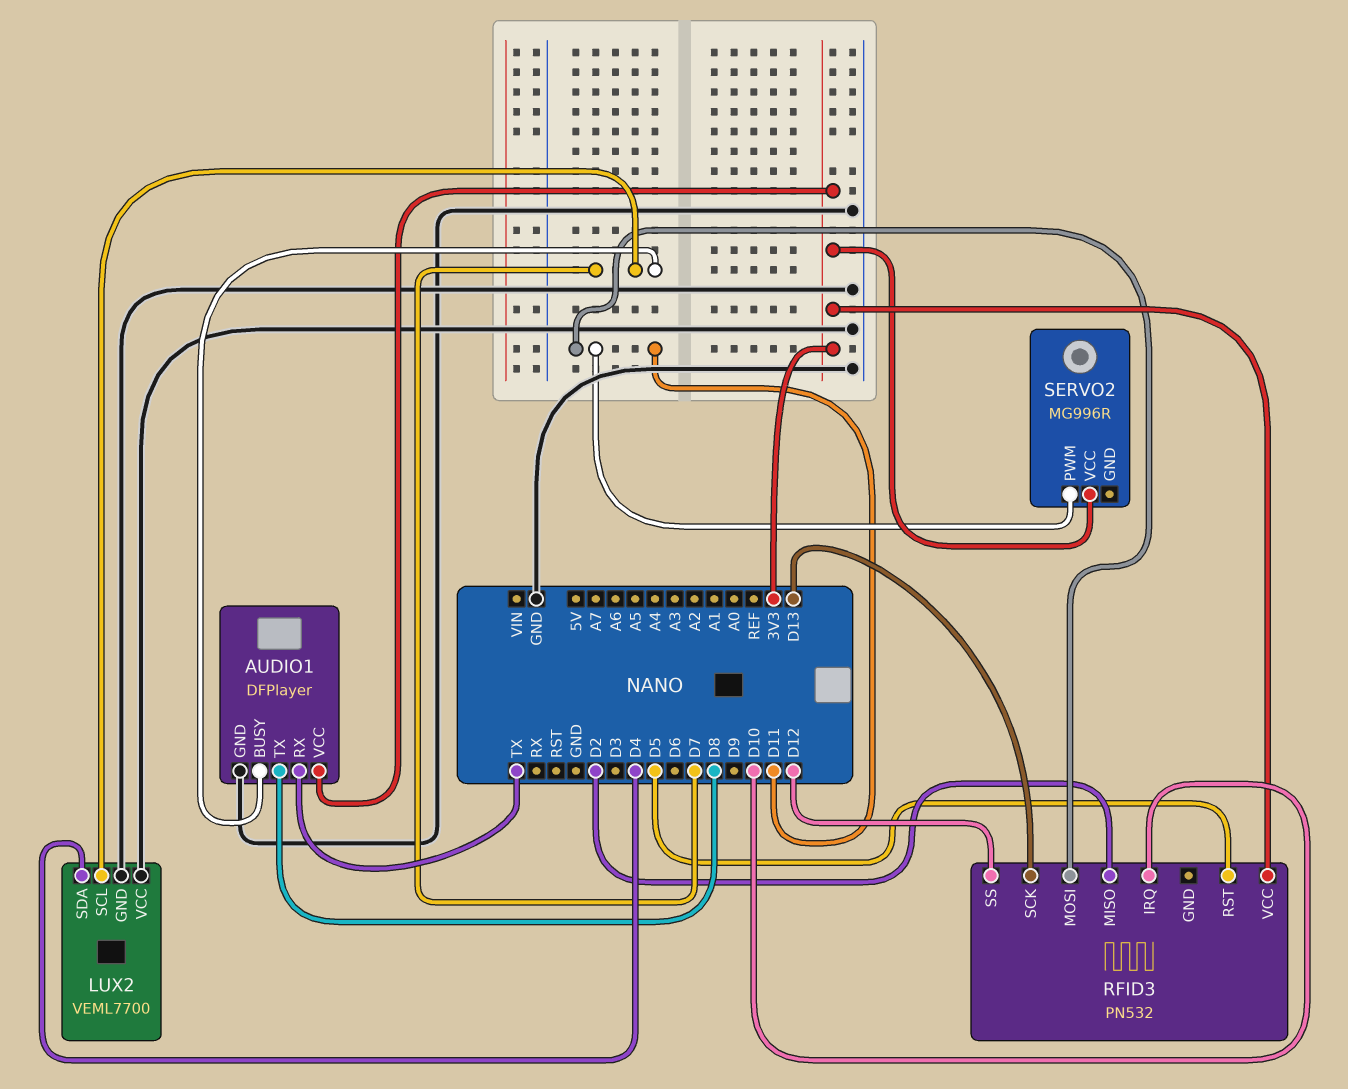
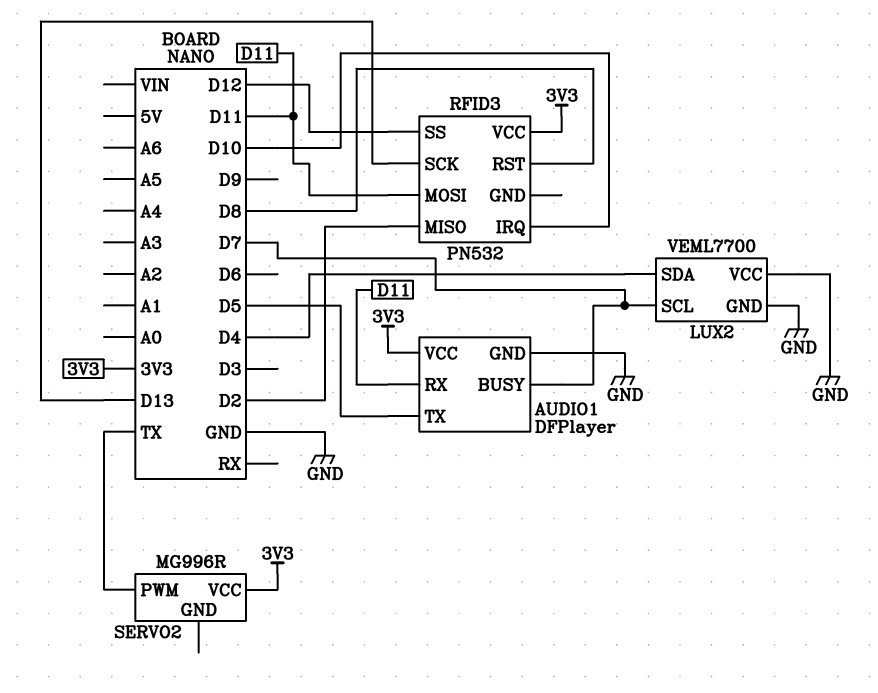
AUDIO1 pin RX: TX -> D11
AUDIO1 pin TX: D8 -> D5
RFID3 pin RST: D5 -> D8
SERVO2 pin PWM: D11 -> TX

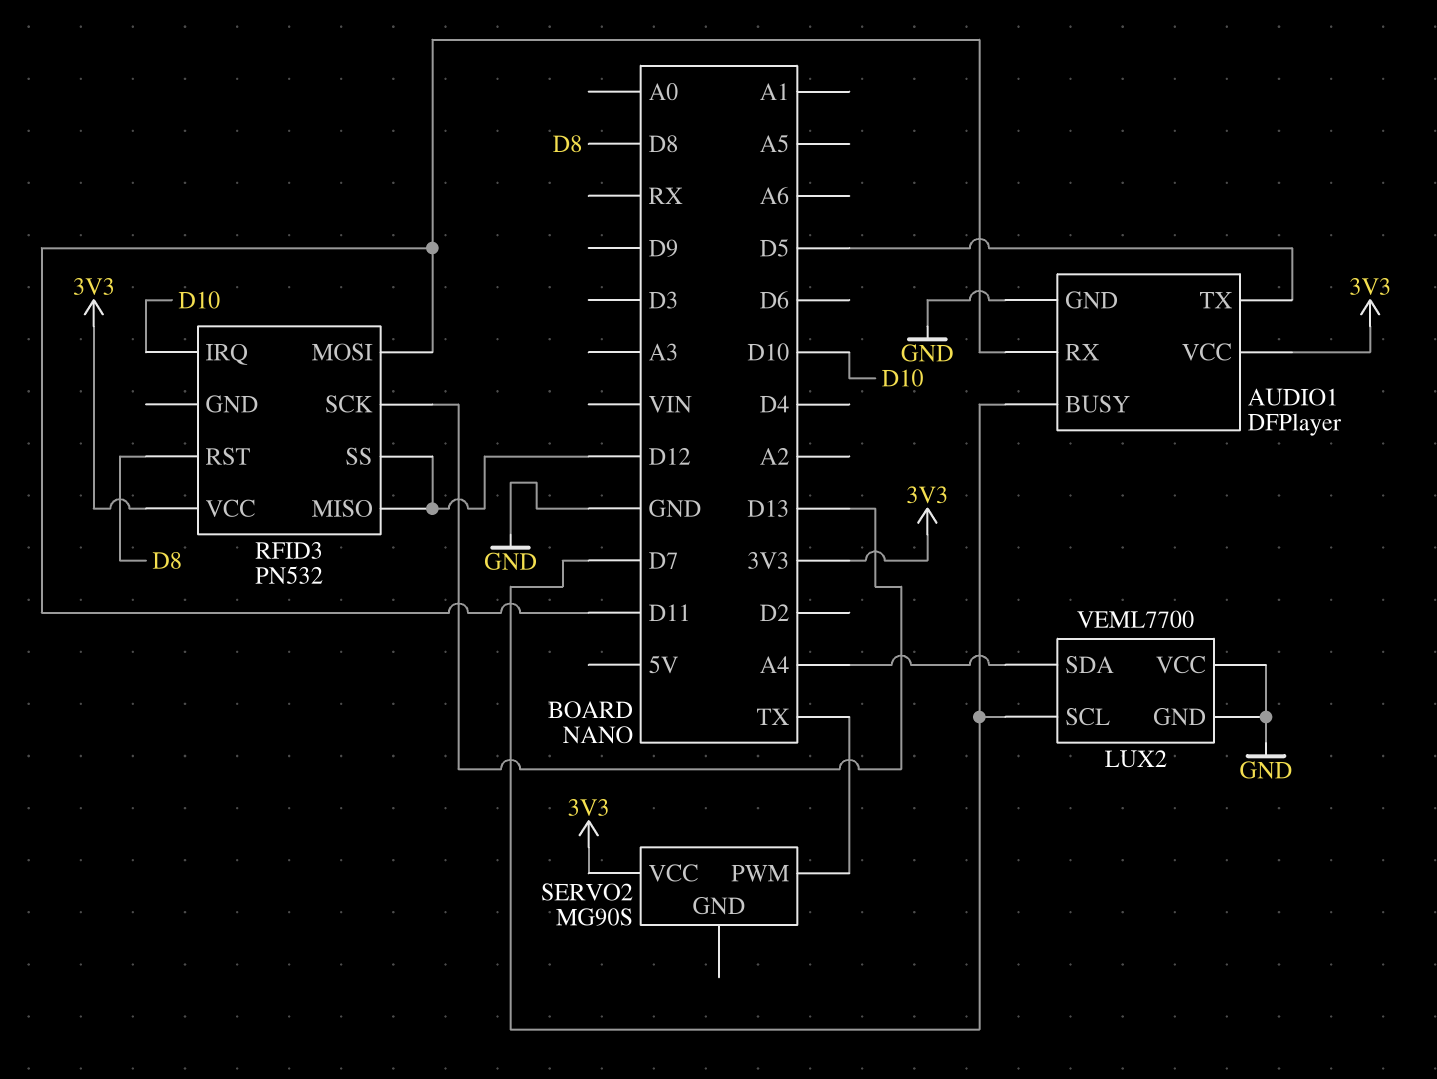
LUX2 pin SDA: D4 -> A4
RFID3 pin MISO: D2 -> D12
SERVO2: MG996R -> MG90S

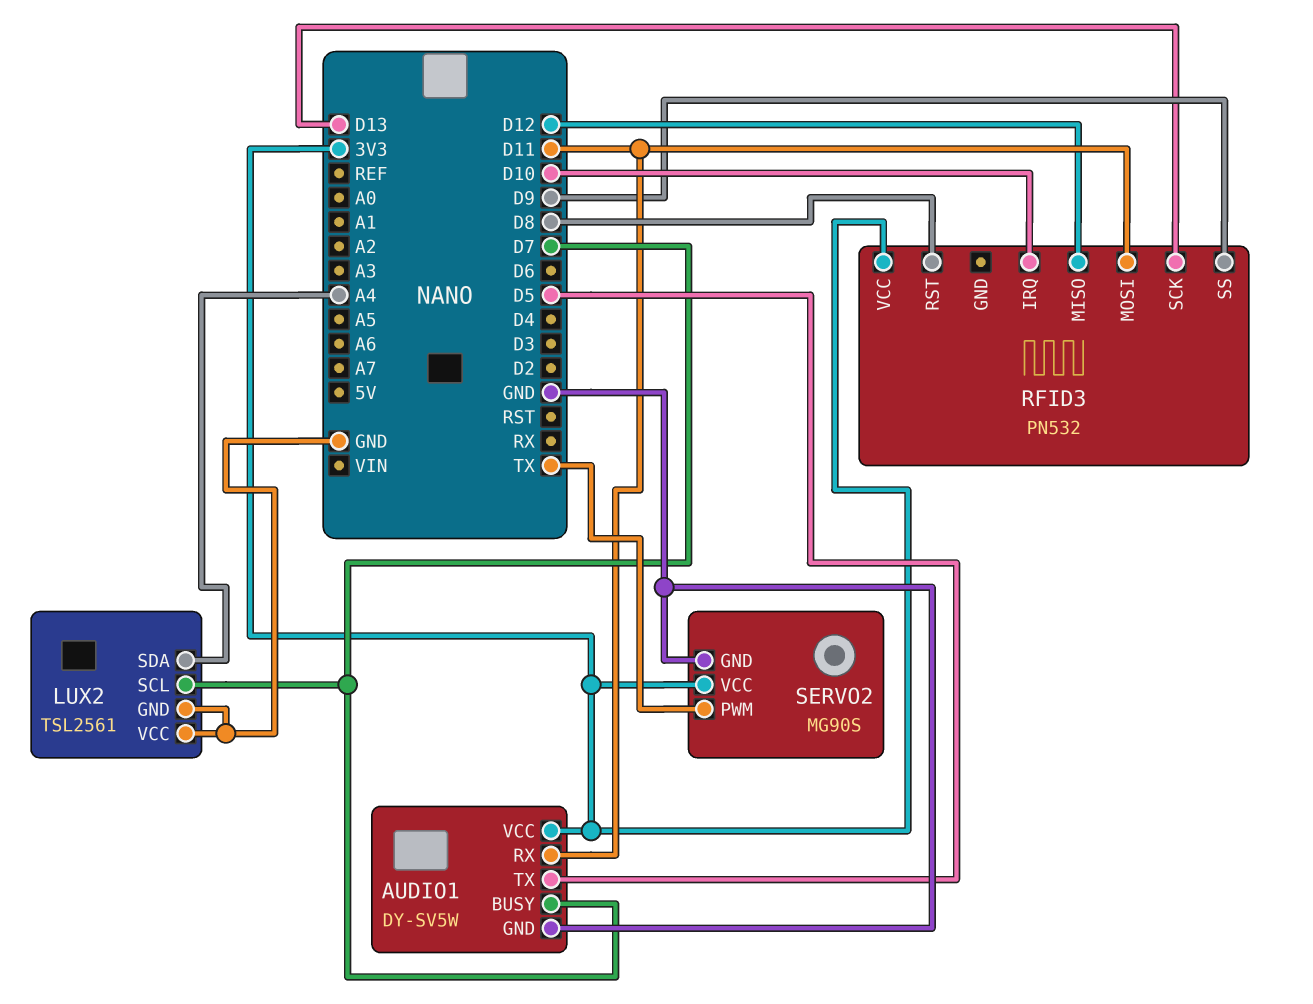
AUDIO1: DFPlayer -> DY-SV5W
LUX2: VEML7700 -> TSL2561
RFID3 pin SS: D12 -> D9
SERVO2 pin GND: none -> GND

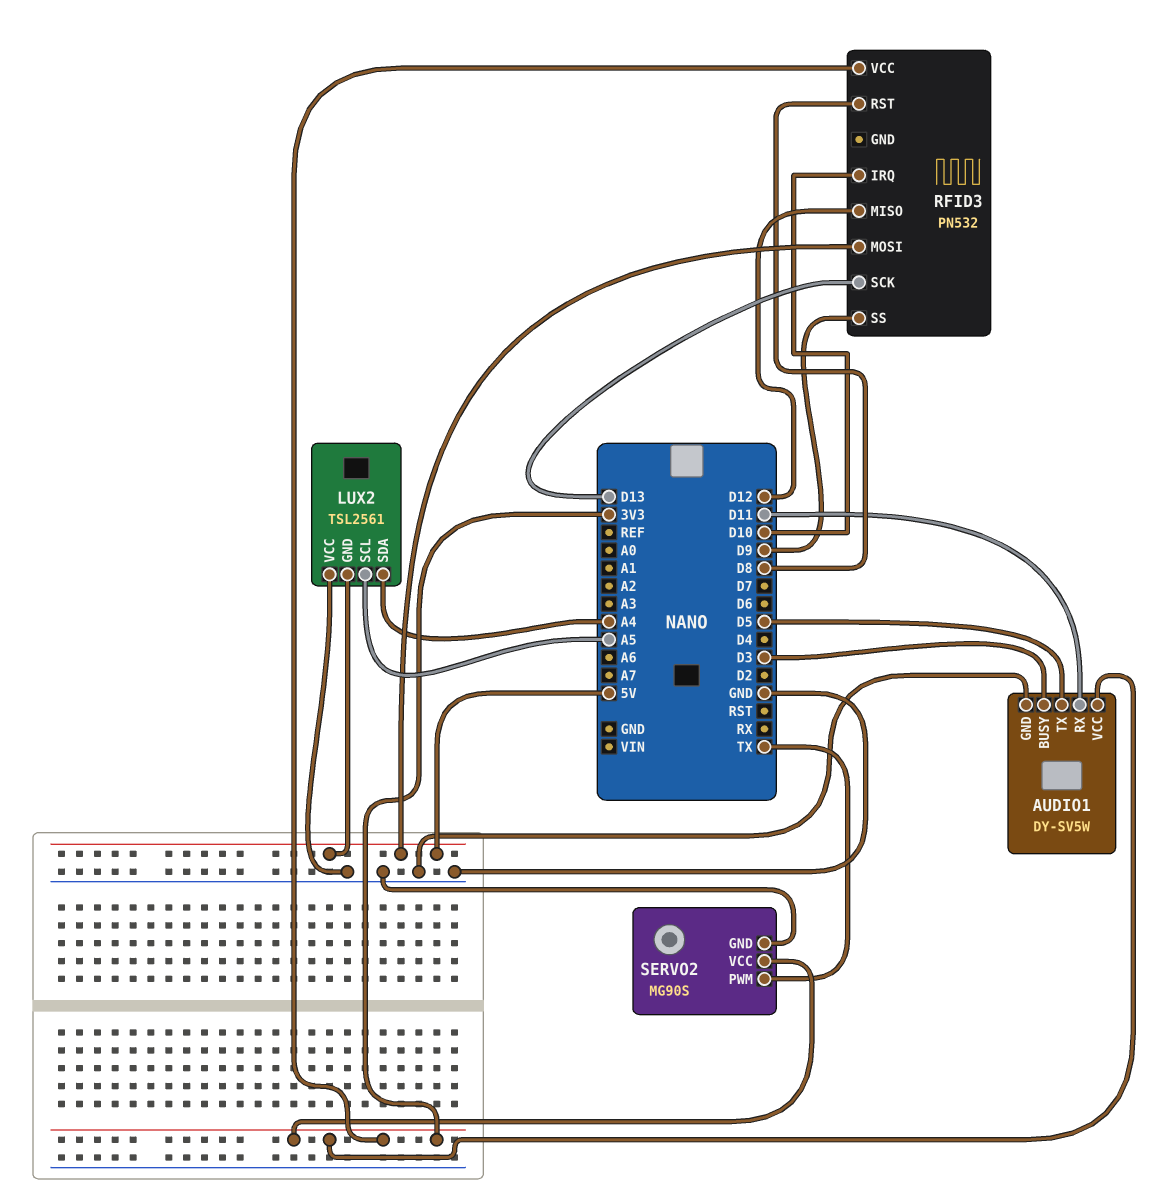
AUDIO1 pin BUSY: D7 -> D3
LUX2 pin GND: GND -> 5V
LUX2 pin SCL: D7 -> A5
RFID3 pin MOSI: D11 -> 5V

